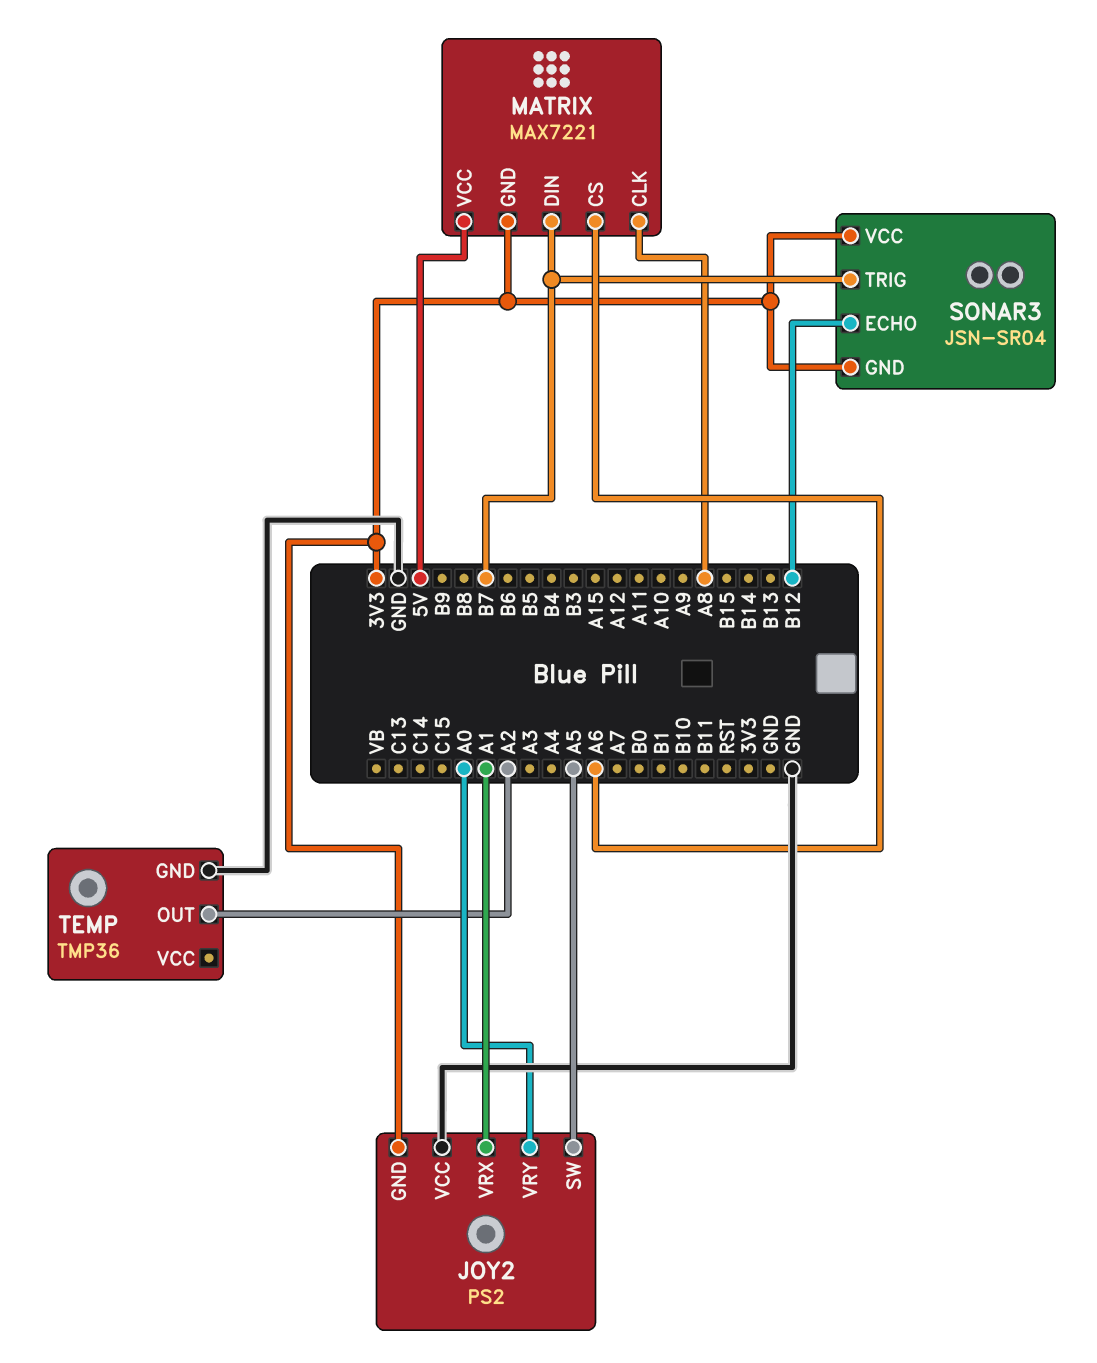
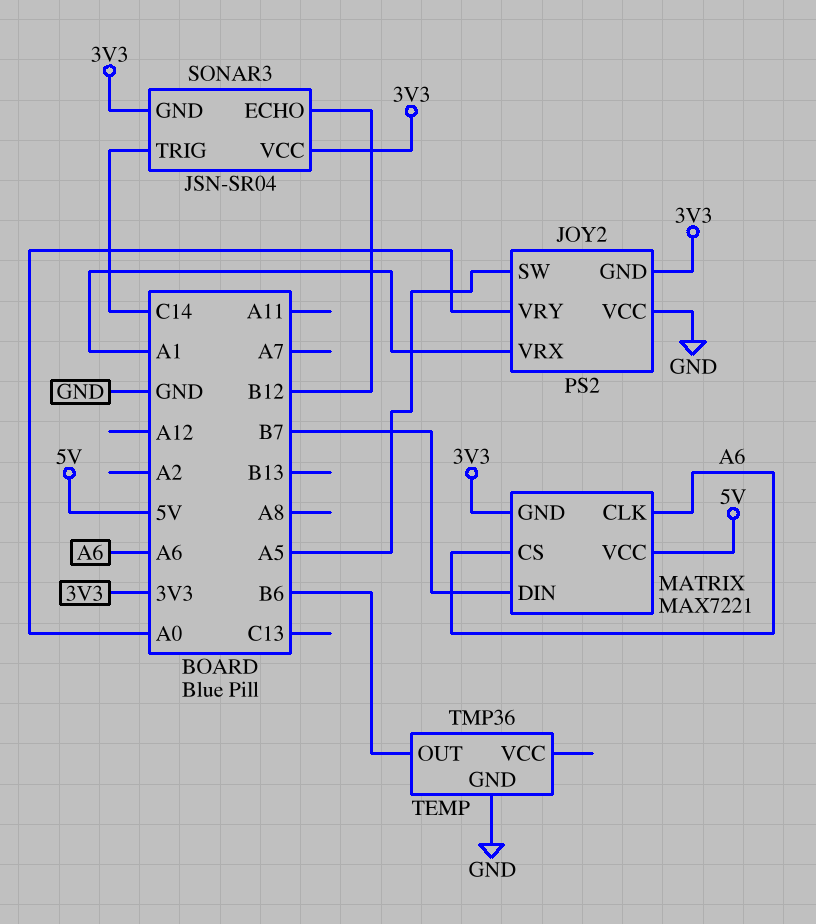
MATRIX pin CLK: A8 -> A6
SONAR3 pin TRIG: B7 -> C14
TEMP pin OUT: A2 -> B6

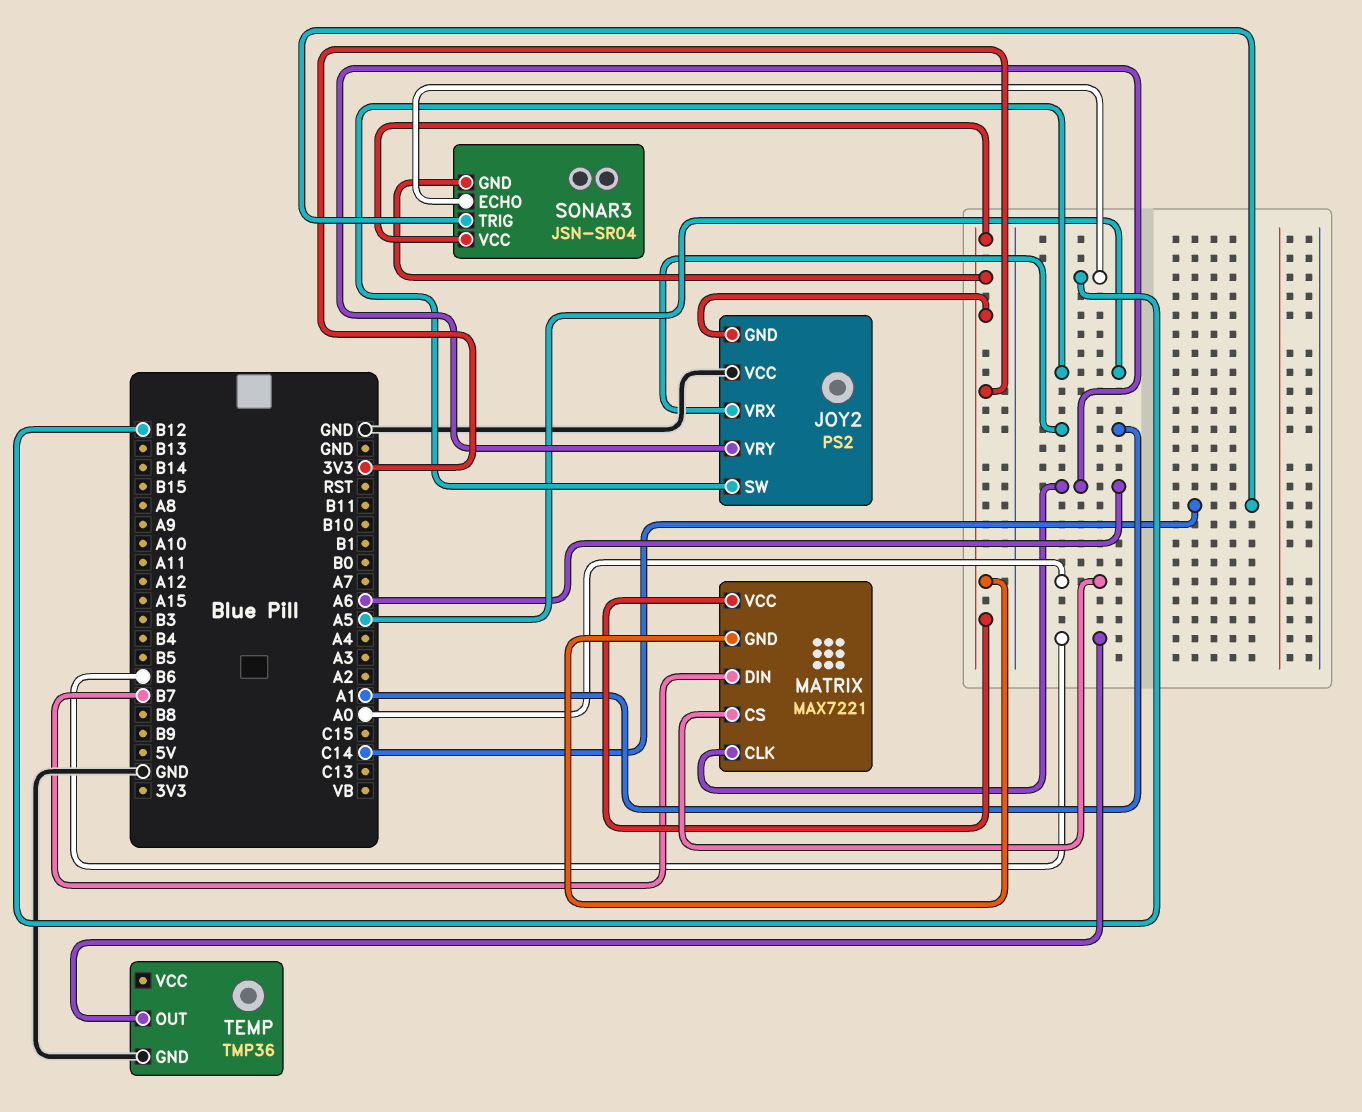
JOY2 pin VRY: A0 -> A6
MATRIX pin CS: A6 -> A0
MATRIX pin VCC: 5V -> 3V3

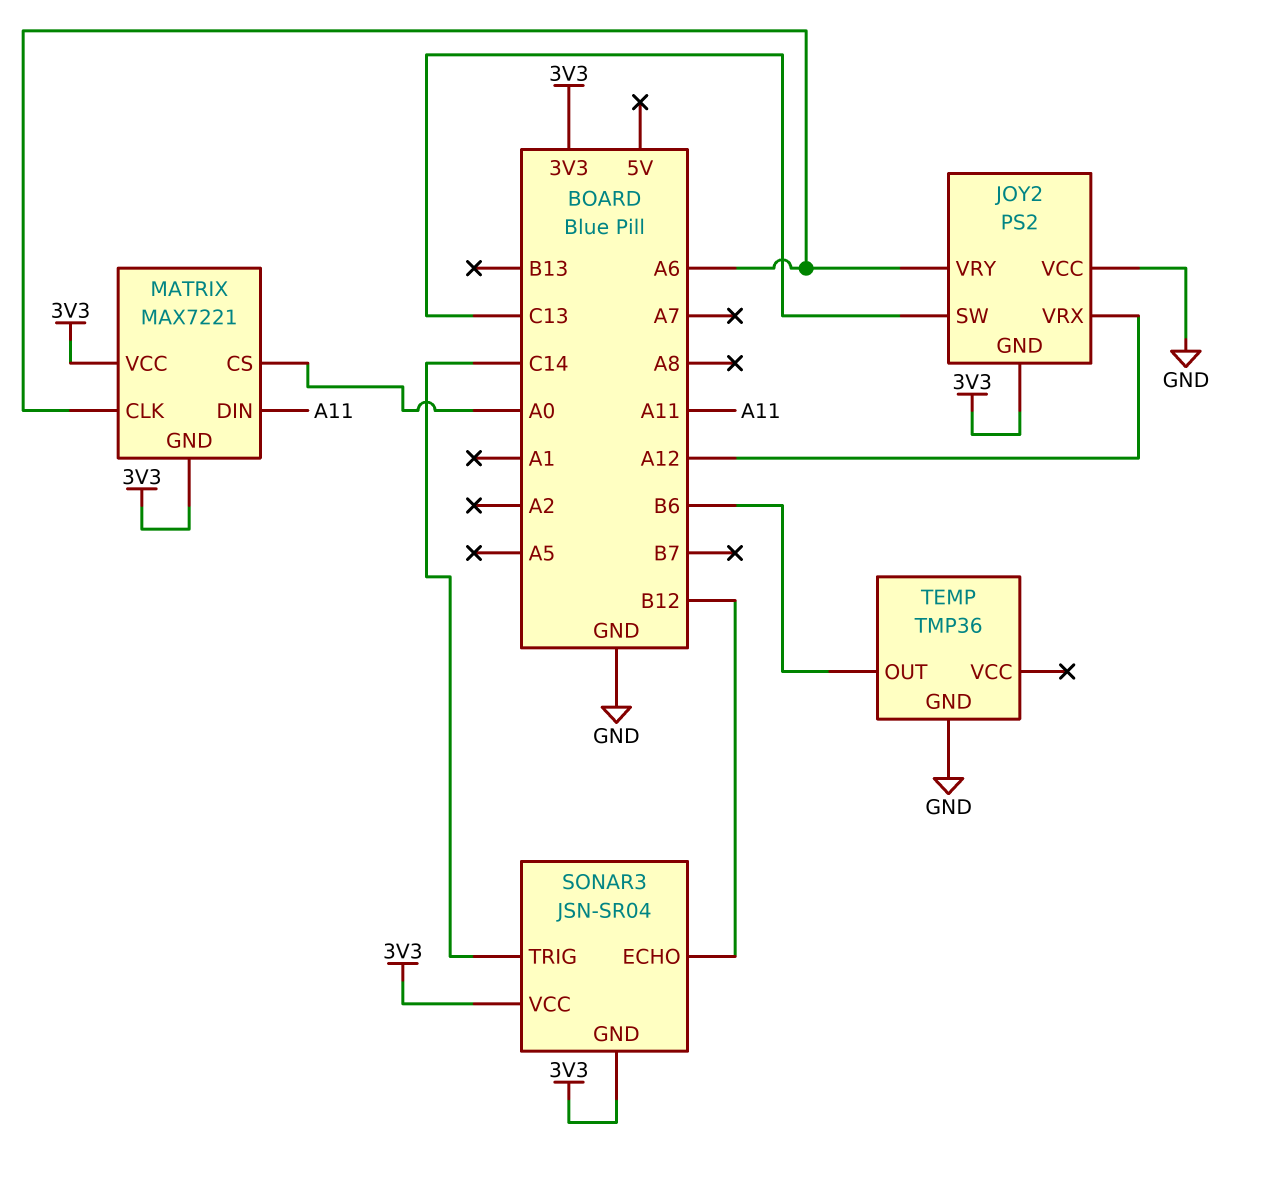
JOY2 pin SW: A5 -> C13
JOY2 pin VRX: A1 -> A12
MATRIX pin DIN: B7 -> A11

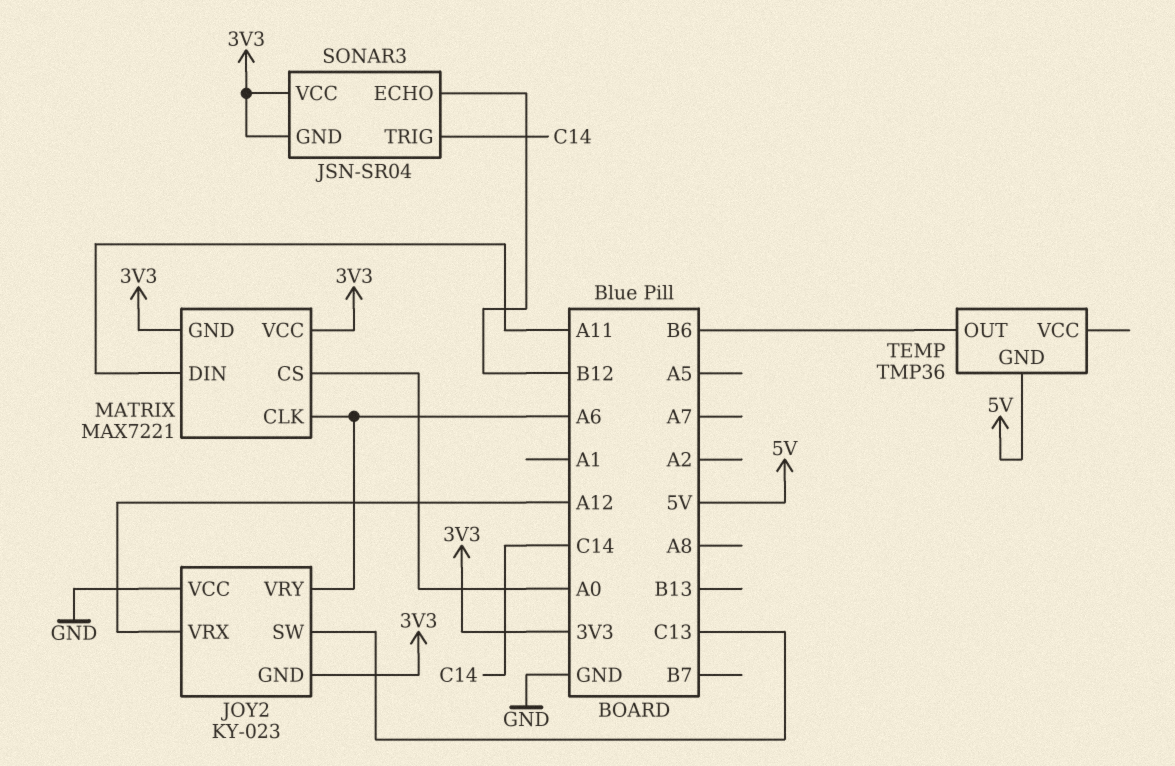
JOY2: PS2 -> KY-023
TEMP pin GND: GND -> 5V

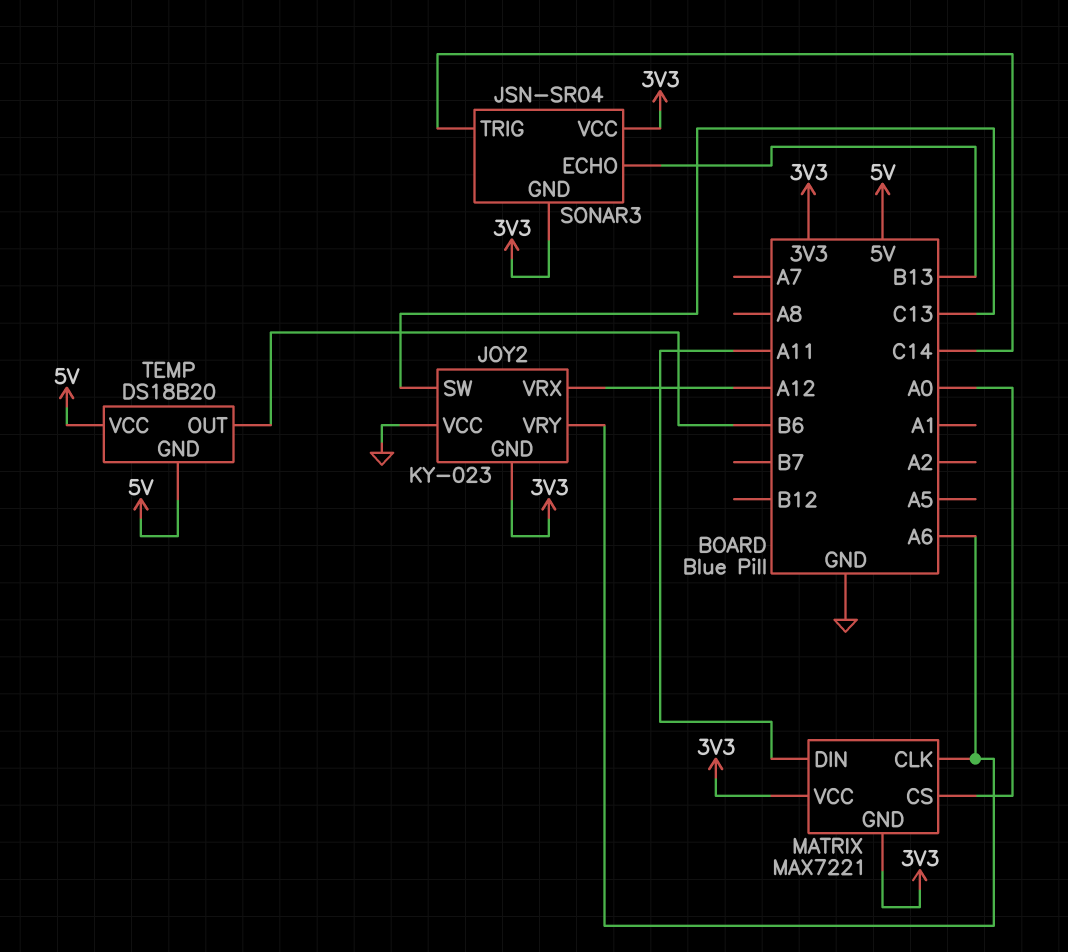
SONAR3 pin ECHO: B12 -> B13
TEMP: TMP36 -> DS18B20
TEMP pin VCC: none -> 5V

